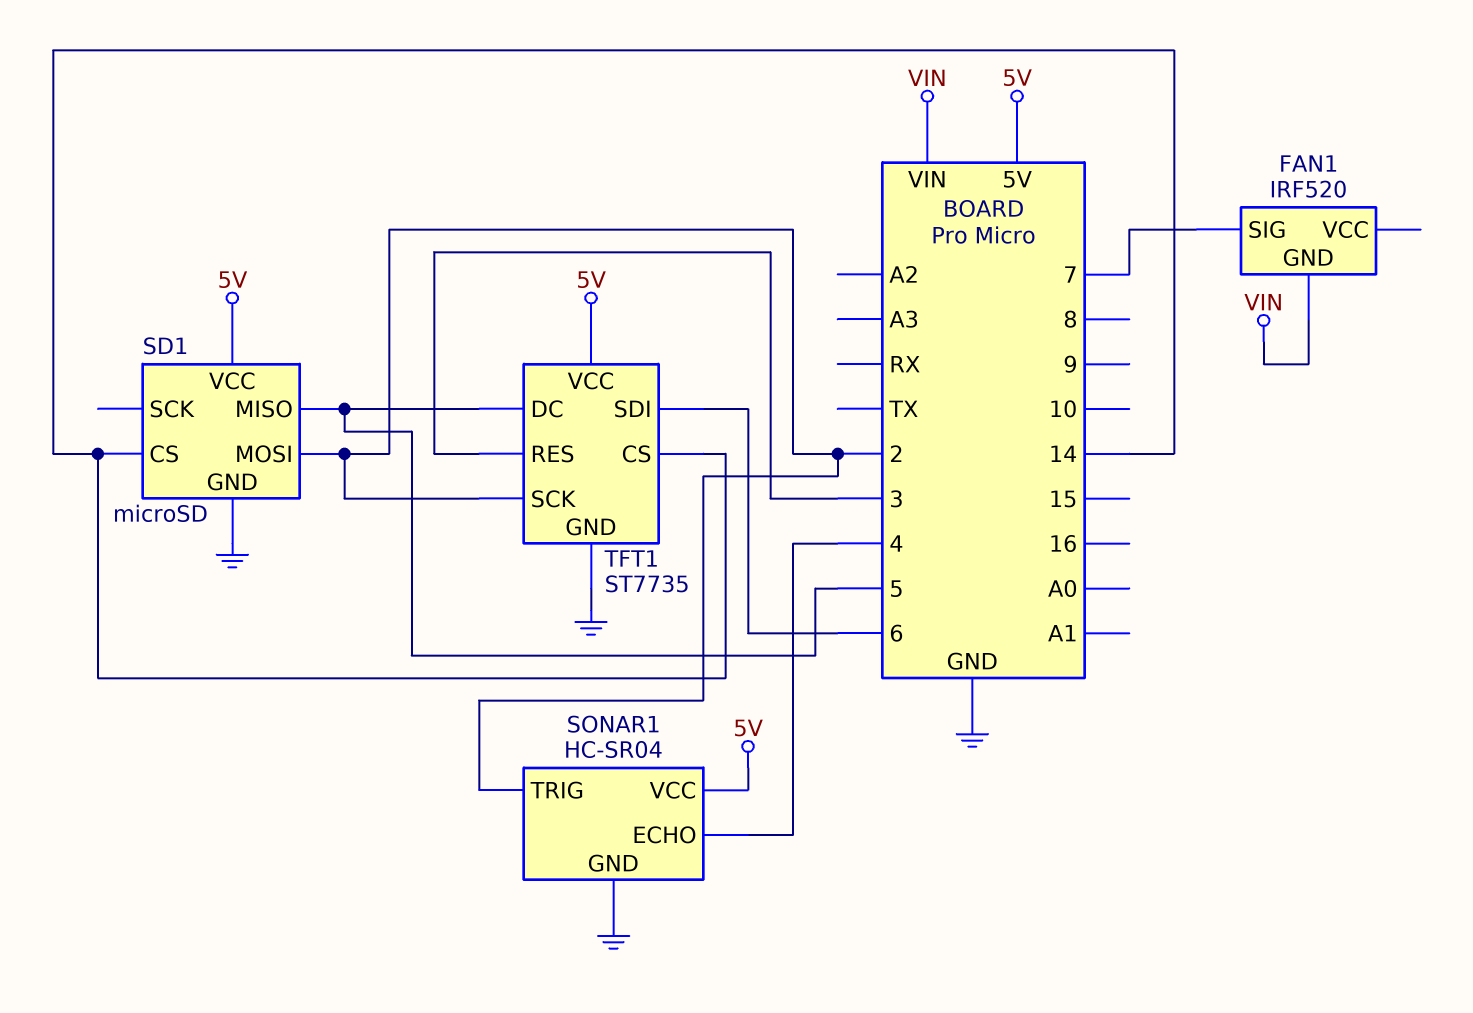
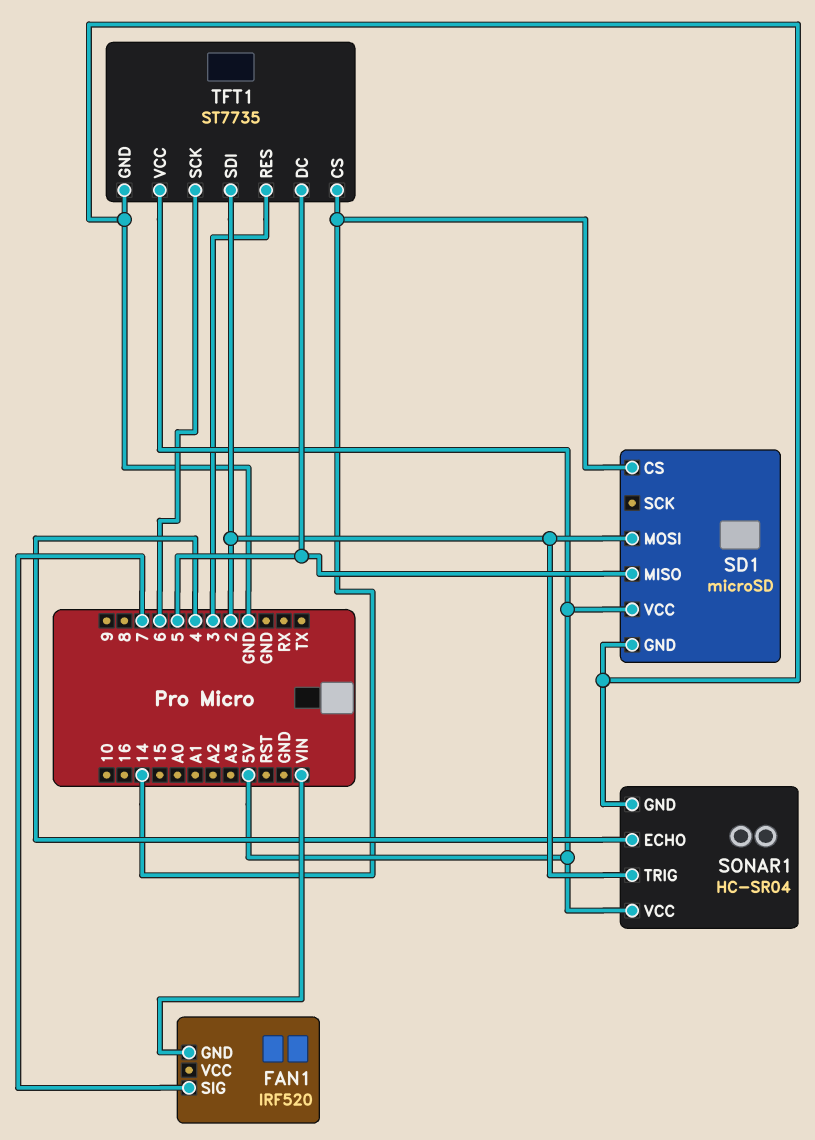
TFT1 pin SCK: 2 -> 6
TFT1 pin SDI: 6 -> 2

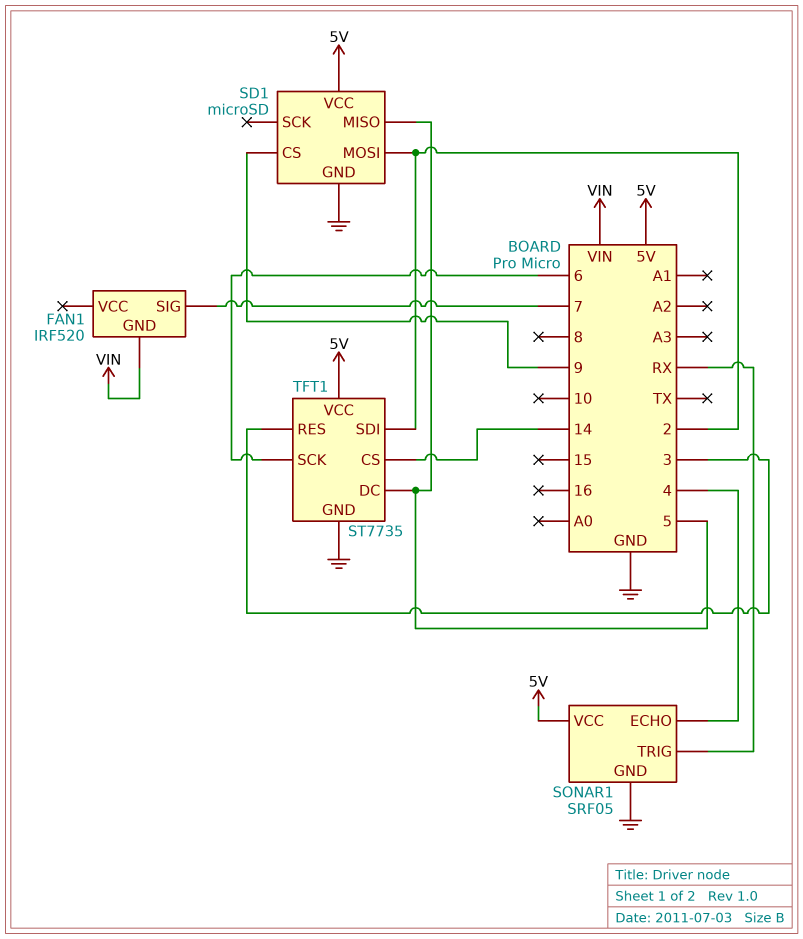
SD1 pin CS: 14 -> 9
SONAR1: HC-SR04 -> SRF05
SONAR1 pin TRIG: 2 -> RX

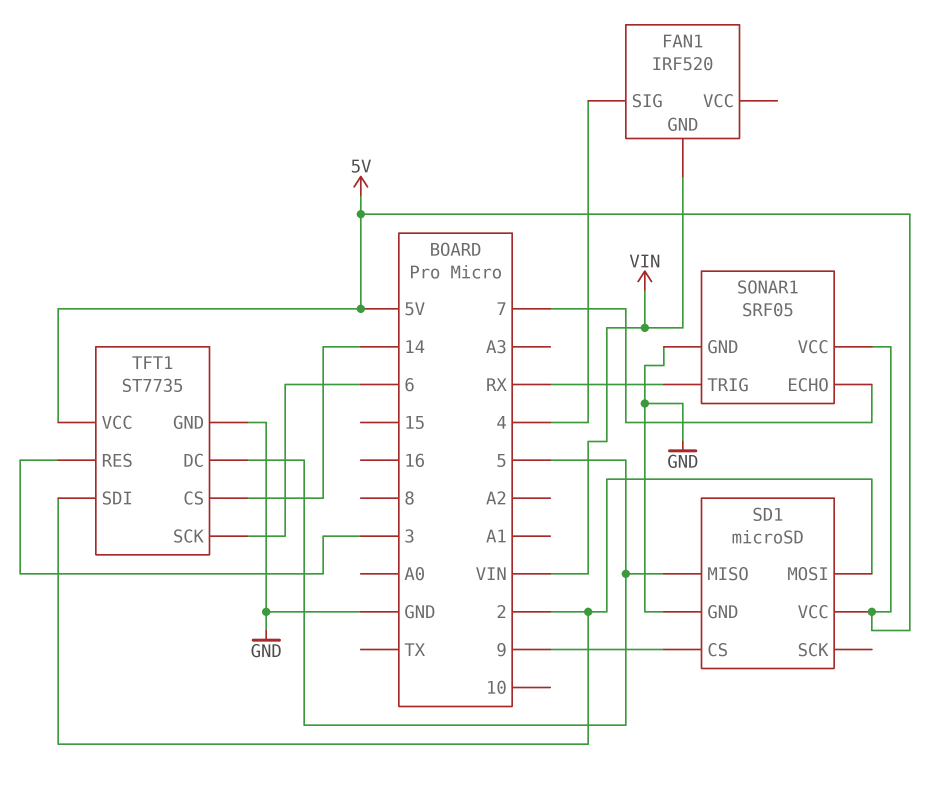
FAN1 pin SIG: 7 -> 4
SONAR1 pin ECHO: 4 -> 7

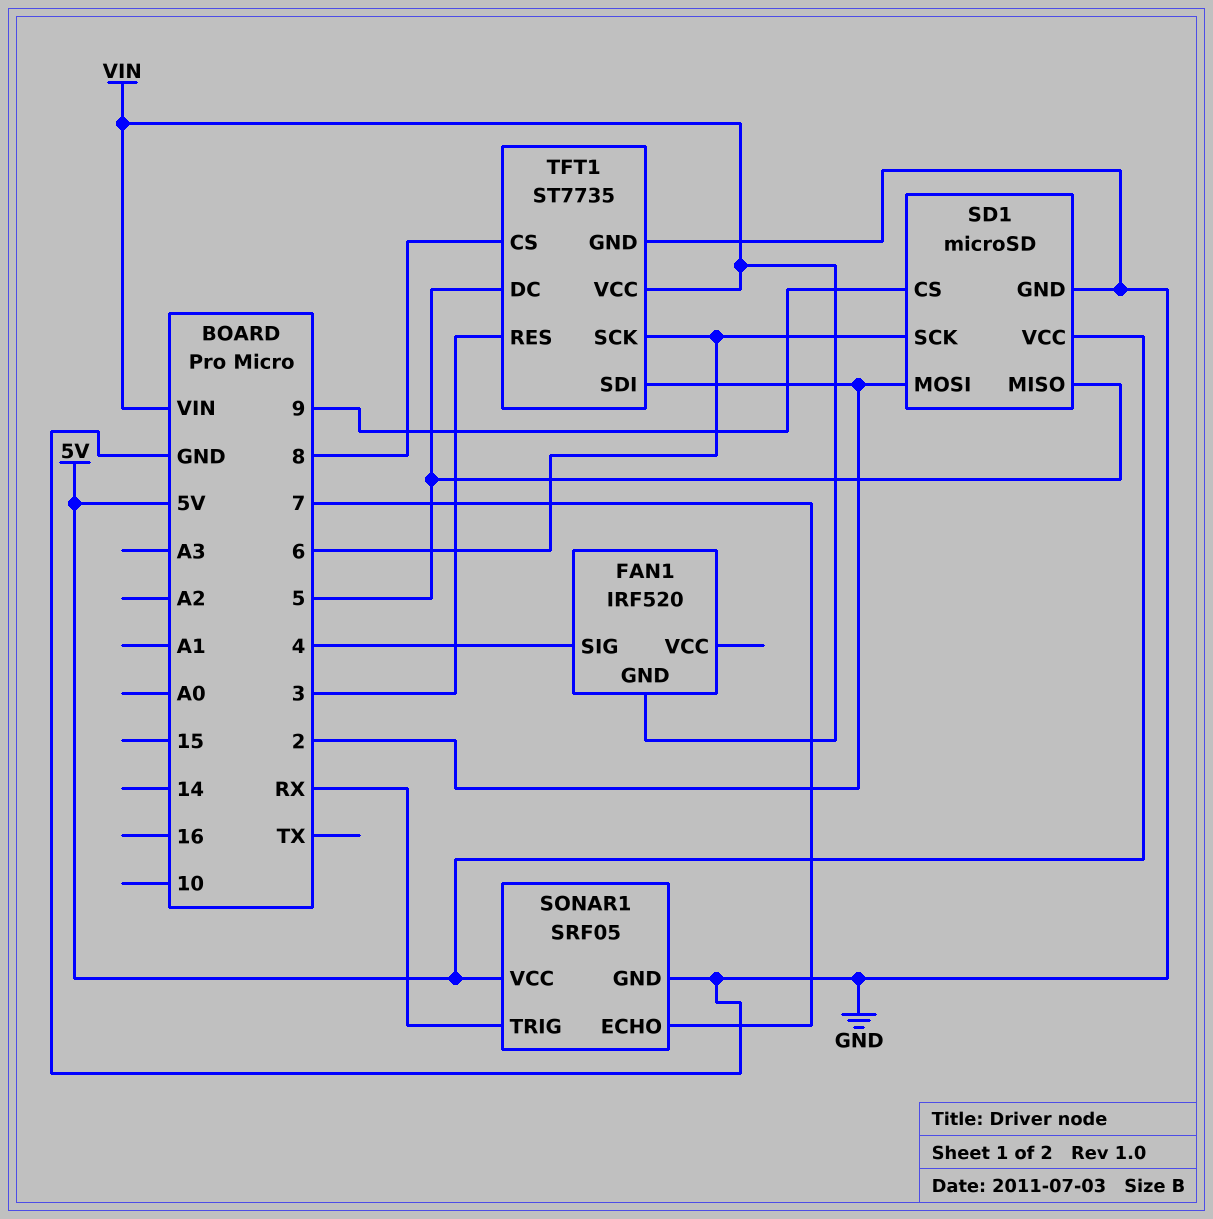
SD1 pin SCK: none -> 6
TFT1 pin CS: 14 -> 8
TFT1 pin VCC: 5V -> VIN

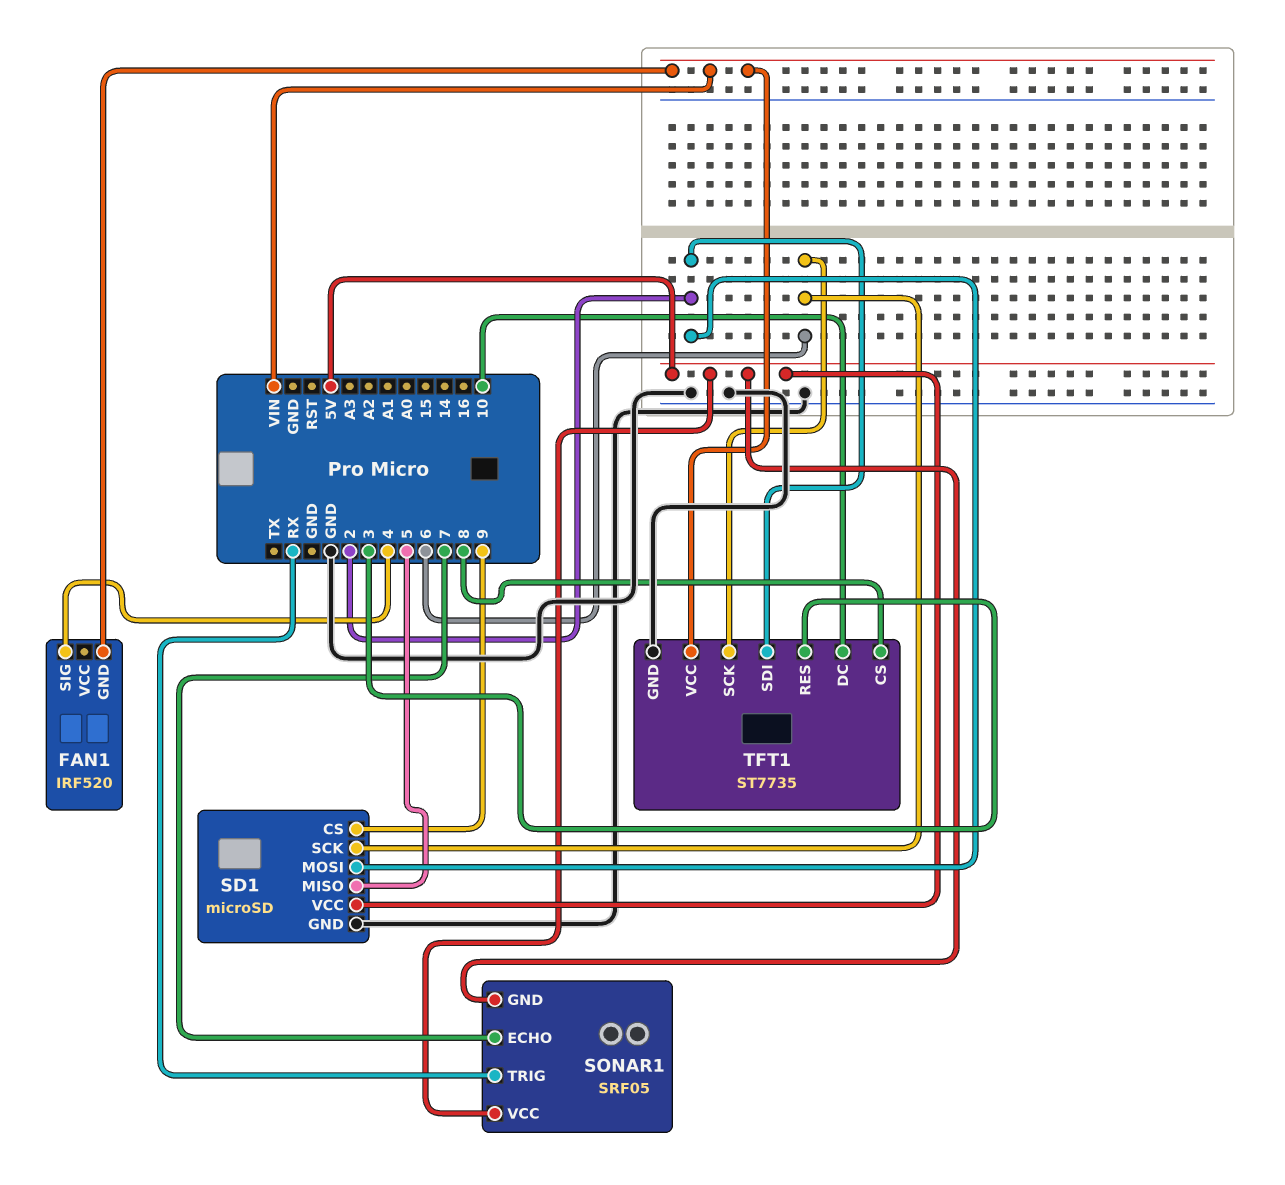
SONAR1 pin GND: GND -> 5V
TFT1 pin DC: 5 -> 10

